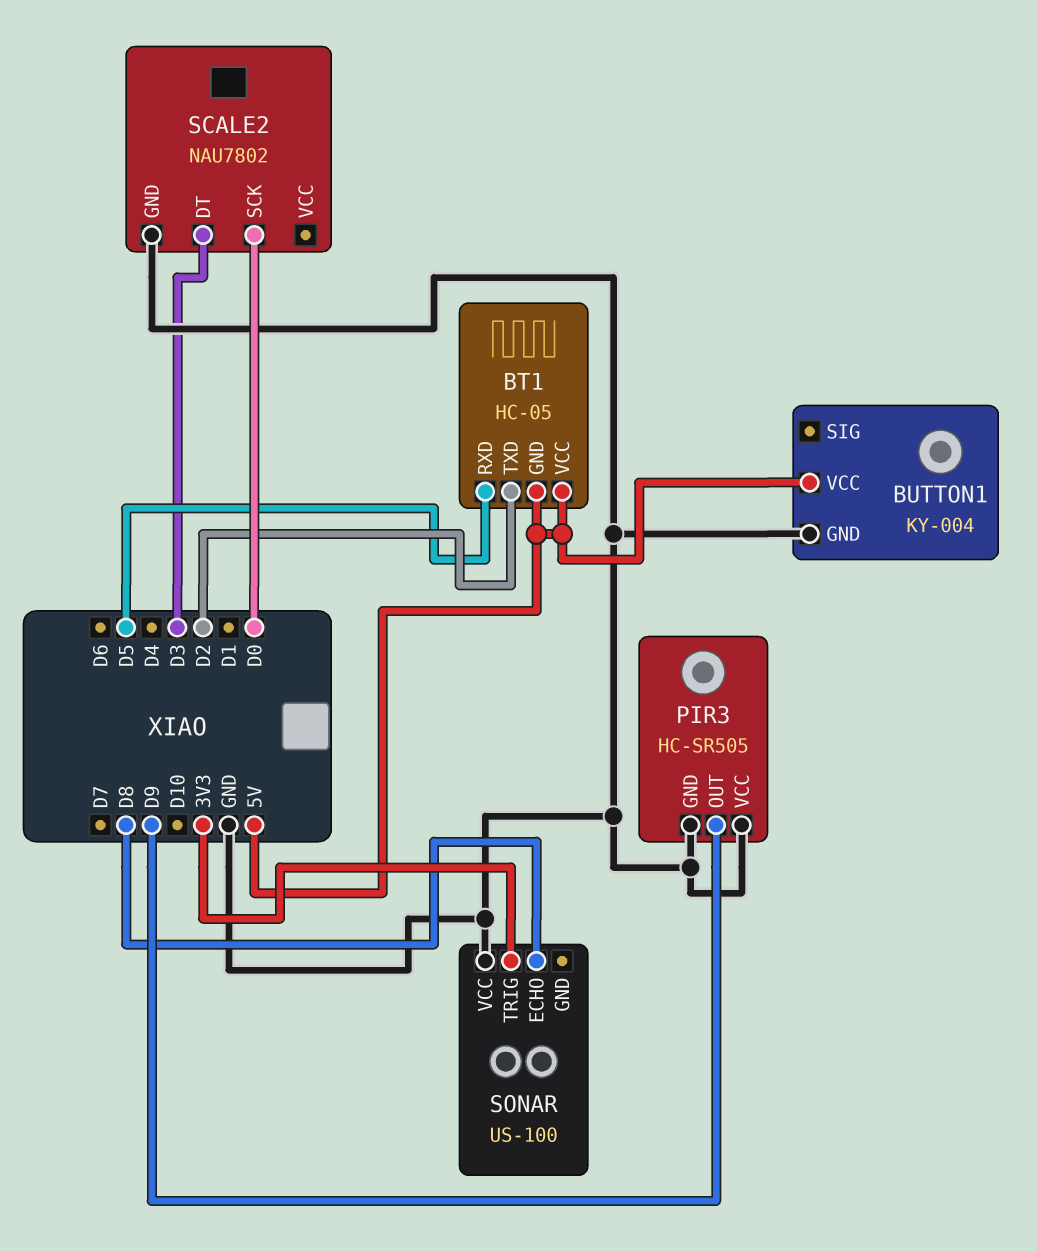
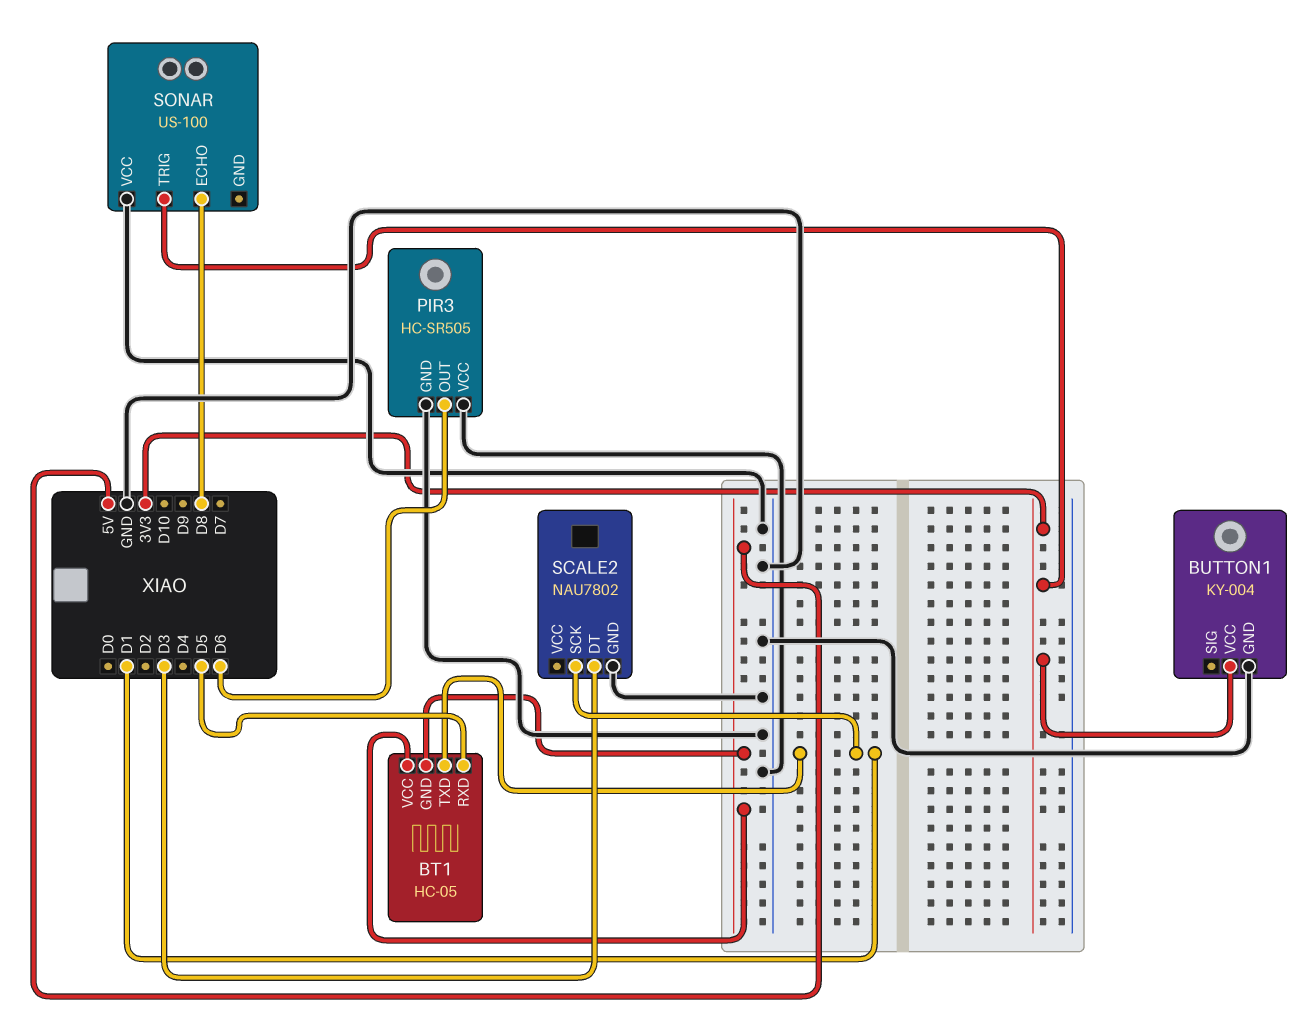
BT1 pin TXD: D2 -> D1
BUTTON1 pin VCC: 5V -> 3V3
PIR3 pin OUT: D9 -> D6
SCALE2 pin SCK: D0 -> D1

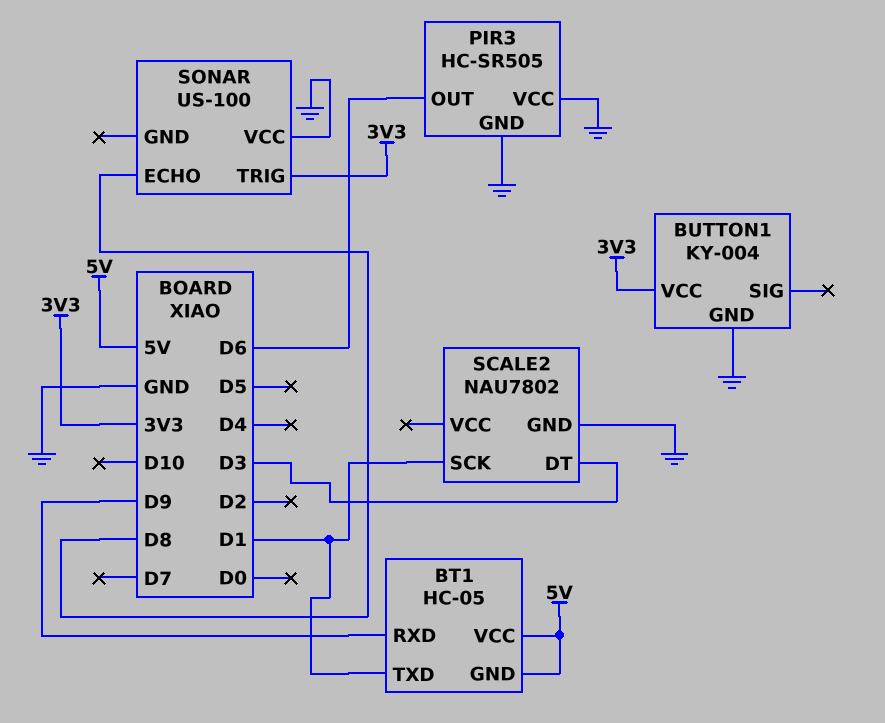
BT1 pin RXD: D5 -> D9

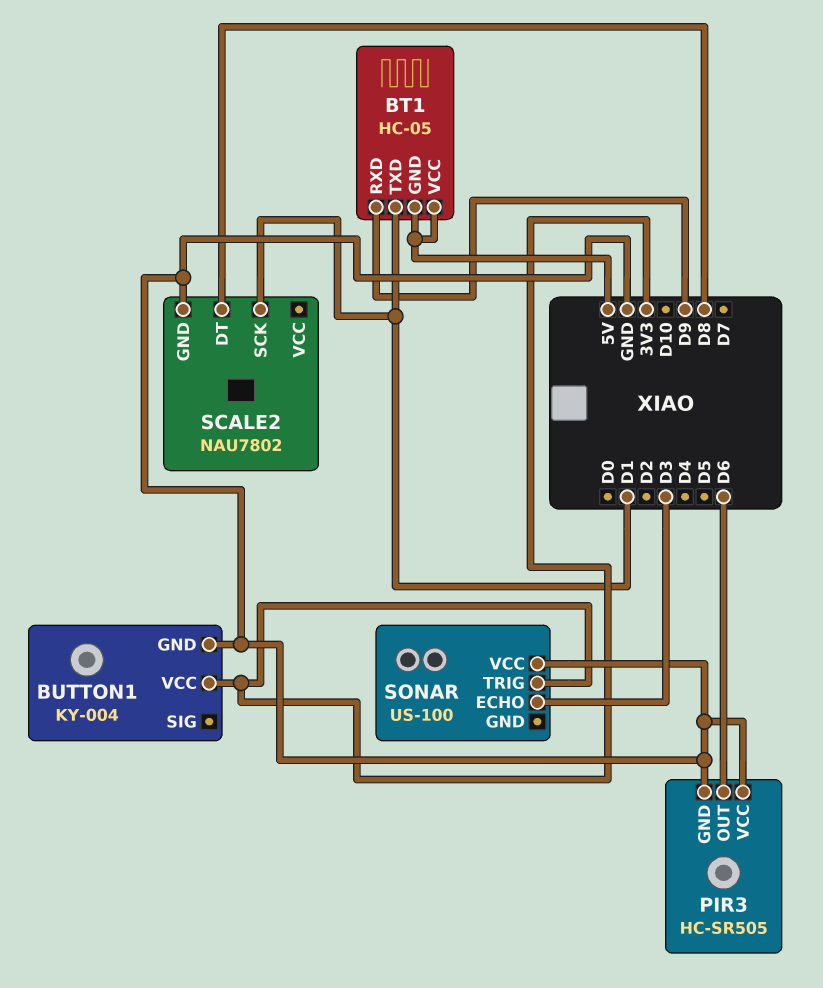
SCALE2 pin DT: D3 -> D8
SONAR pin ECHO: D8 -> D3

